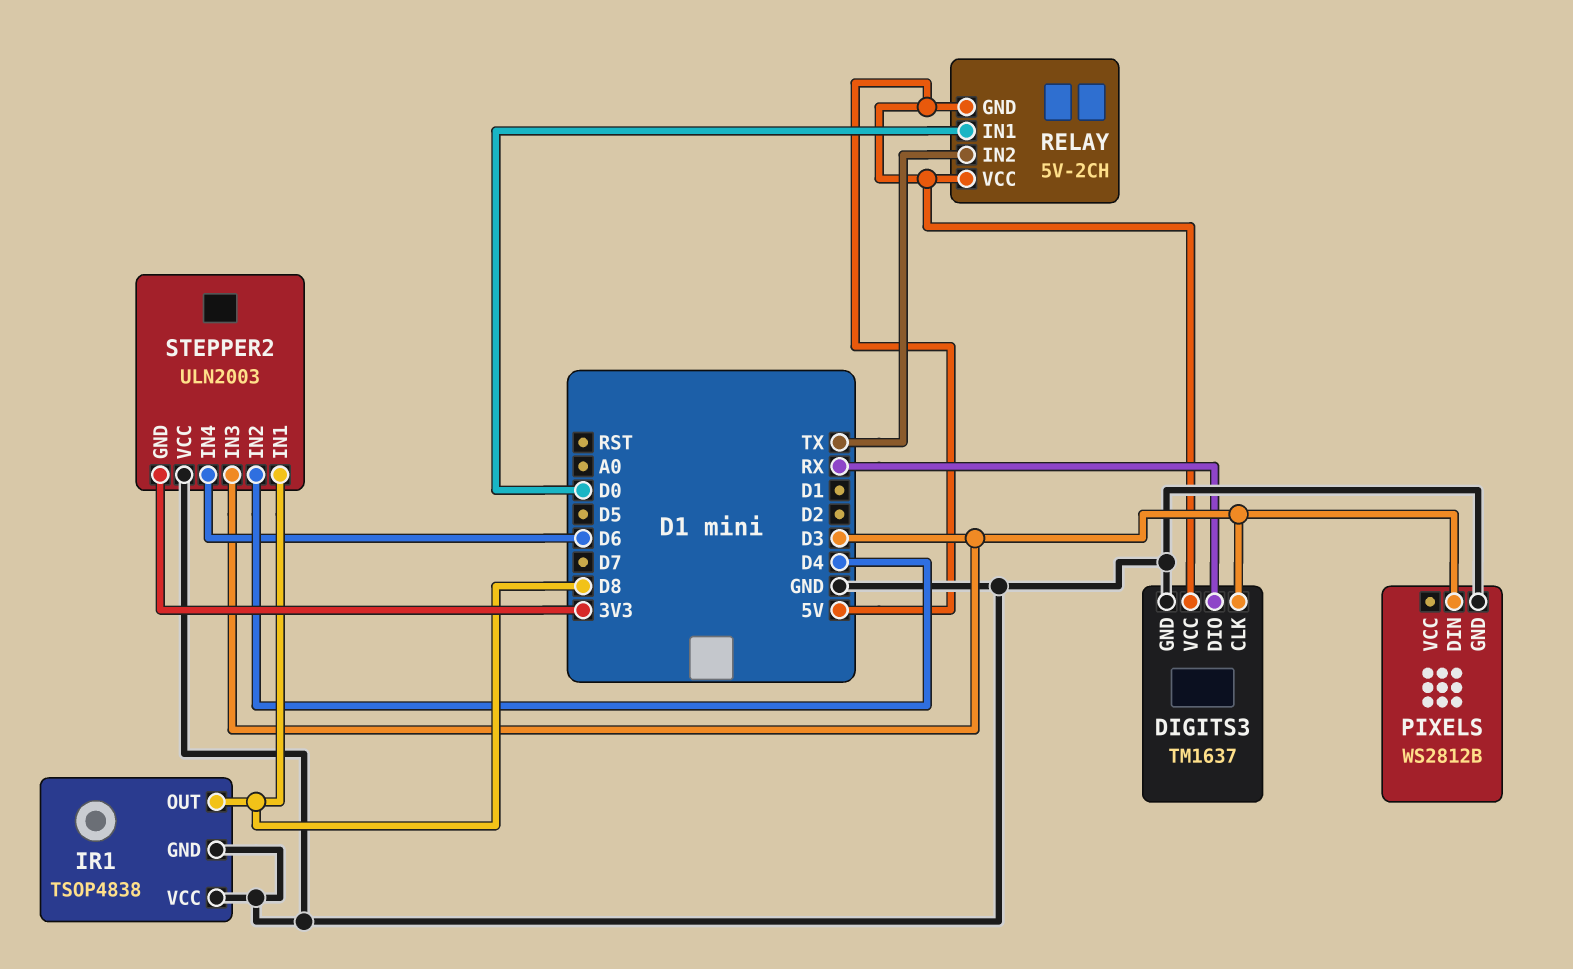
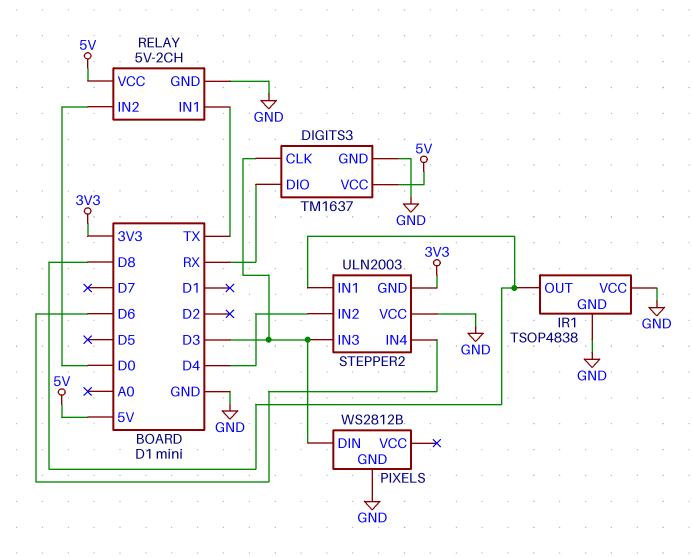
RELAY pin GND: 5V -> GND
RELAY pin IN1: D0 -> TX
RELAY pin IN2: TX -> D0

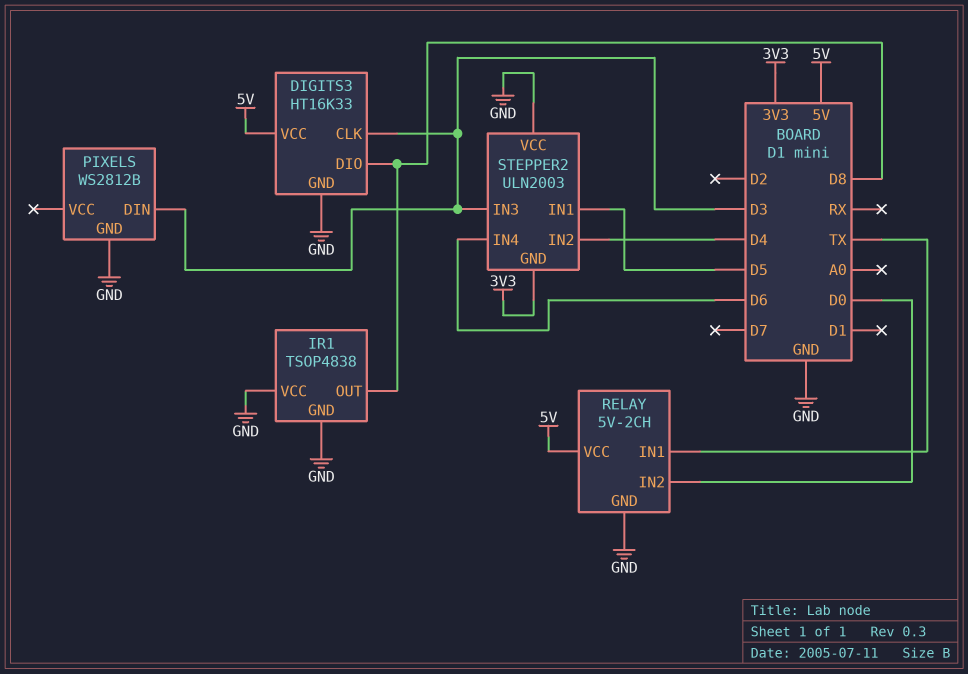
DIGITS3: TM1637 -> HT16K33
DIGITS3 pin DIO: RX -> D8
STEPPER2 pin IN1: D8 -> D5

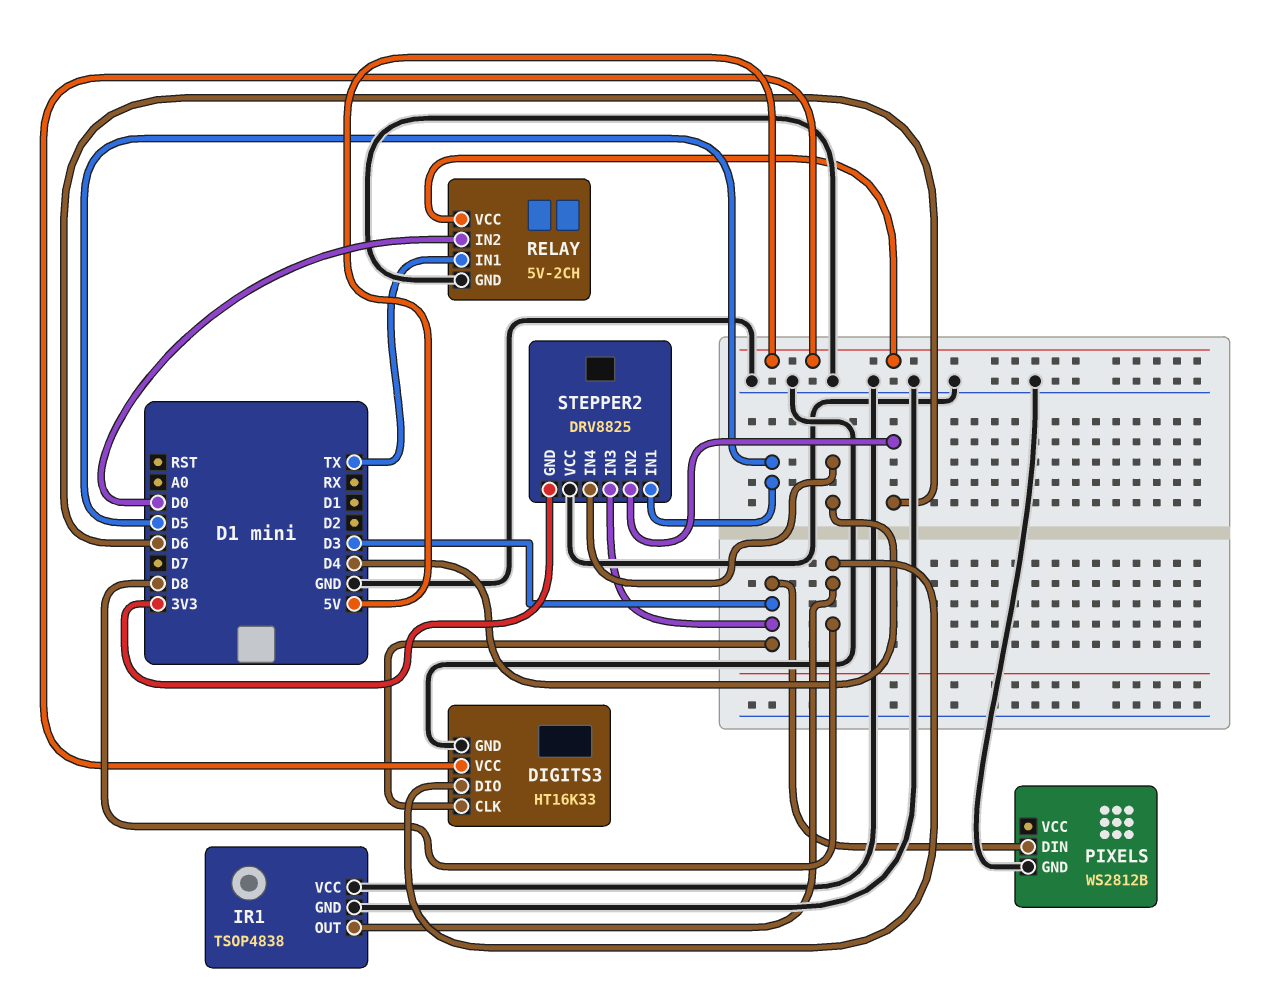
STEPPER2: ULN2003 -> DRV8825
STEPPER2 pin IN2: D4 -> D6
STEPPER2 pin IN4: D6 -> D4

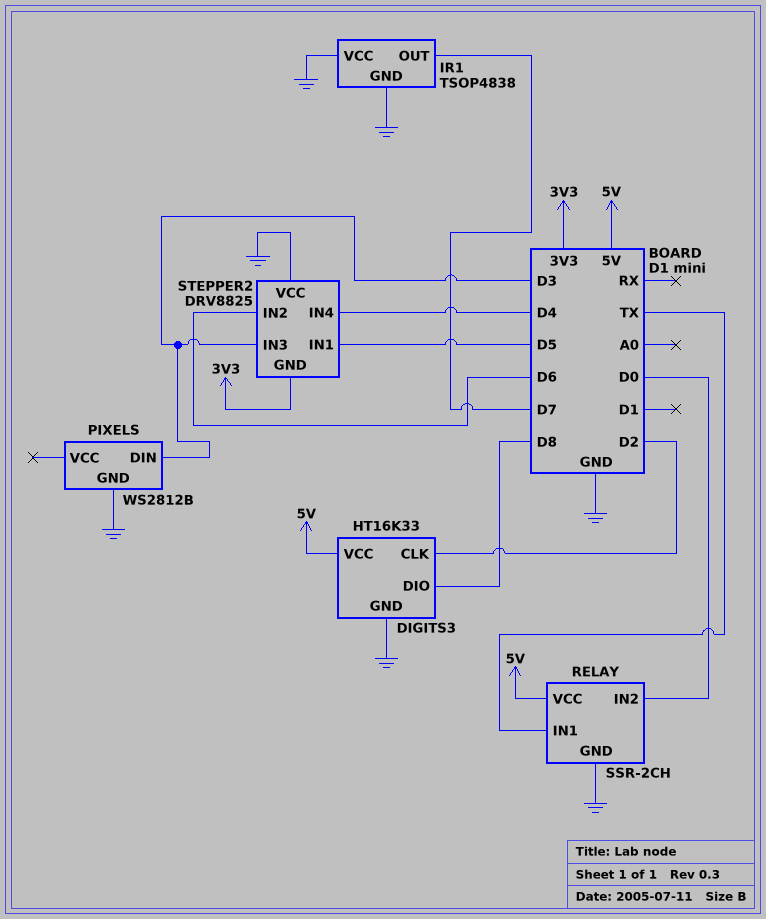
DIGITS3 pin CLK: D3 -> D2
IR1 pin OUT: D8 -> D7
RELAY: 5V-2CH -> SSR-2CH

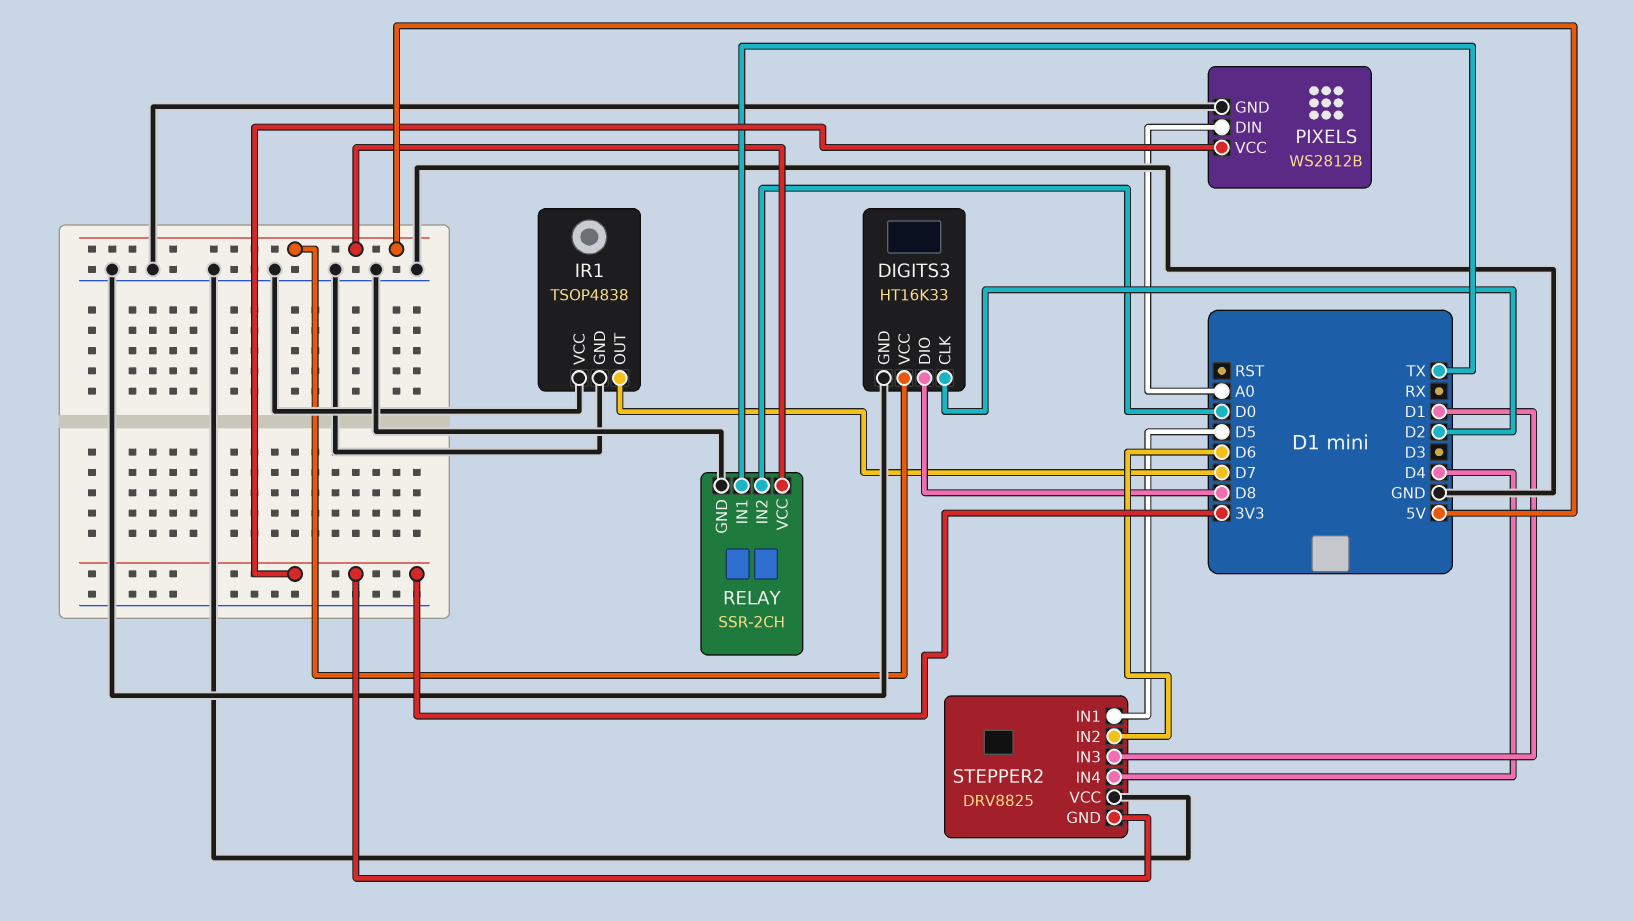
PIXELS pin DIN: D3 -> A0
PIXELS pin VCC: none -> 3V3
STEPPER2 pin IN3: D3 -> D1

